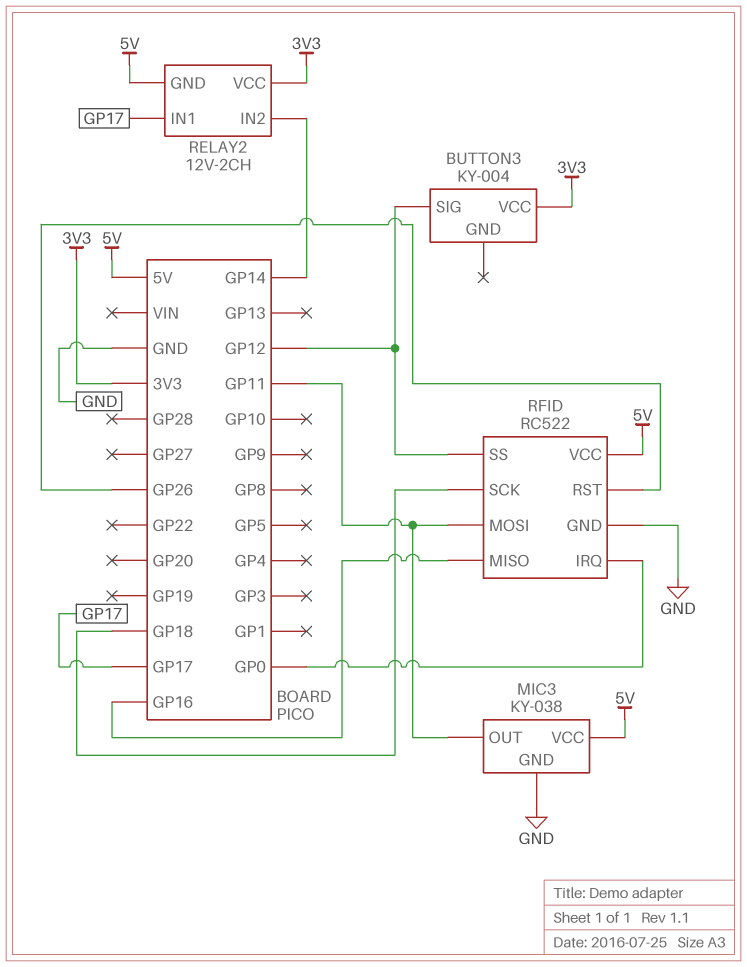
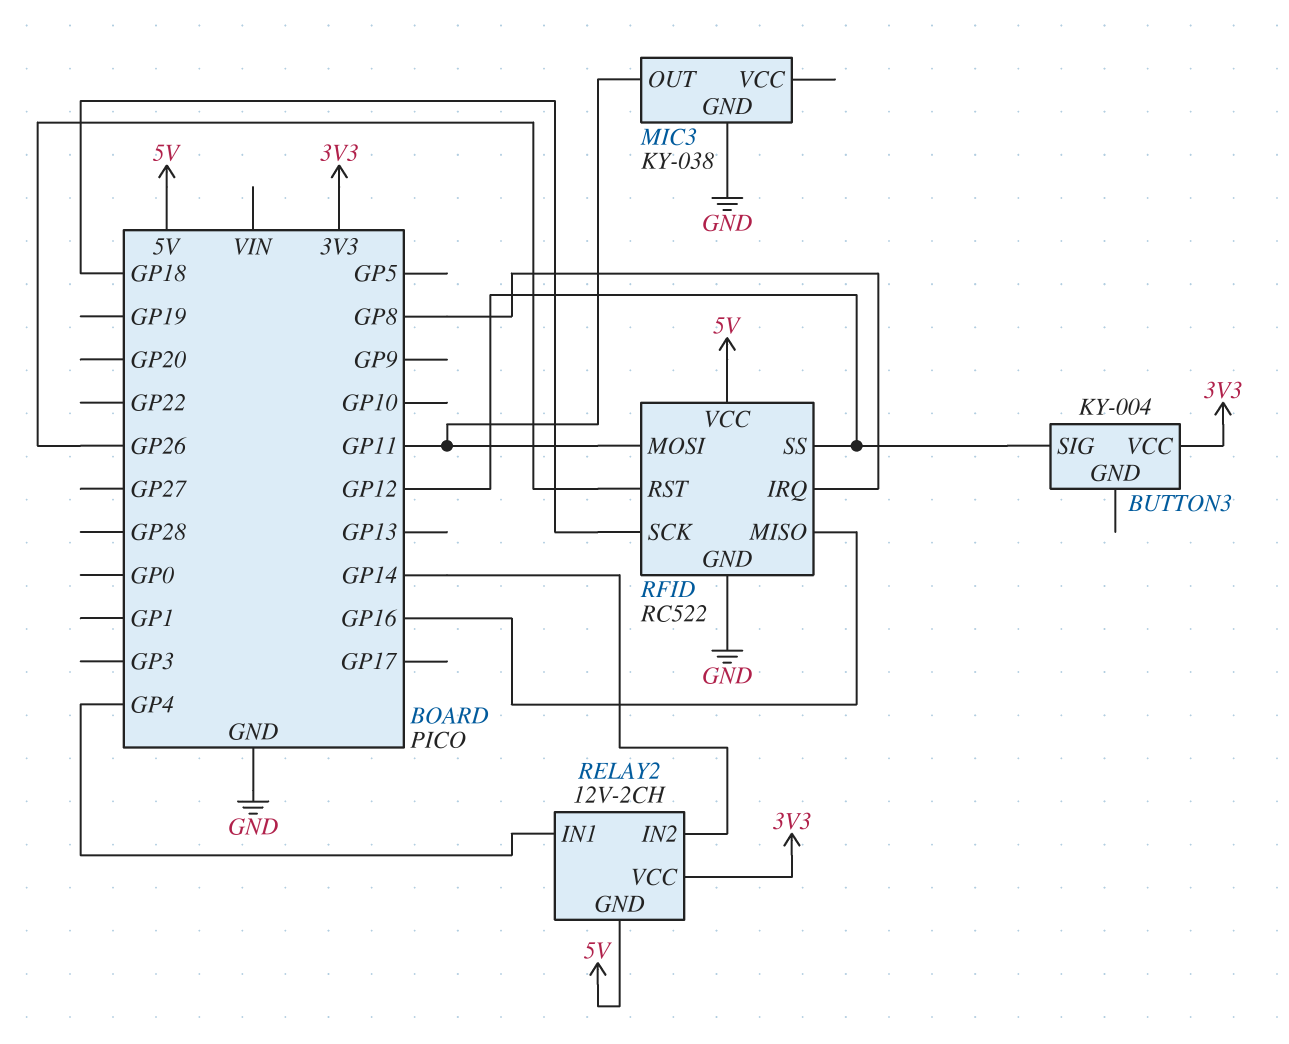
MIC3 pin VCC: 5V -> none
RELAY2 pin IN1: GP17 -> GP4
RFID pin IRQ: GP0 -> GP8

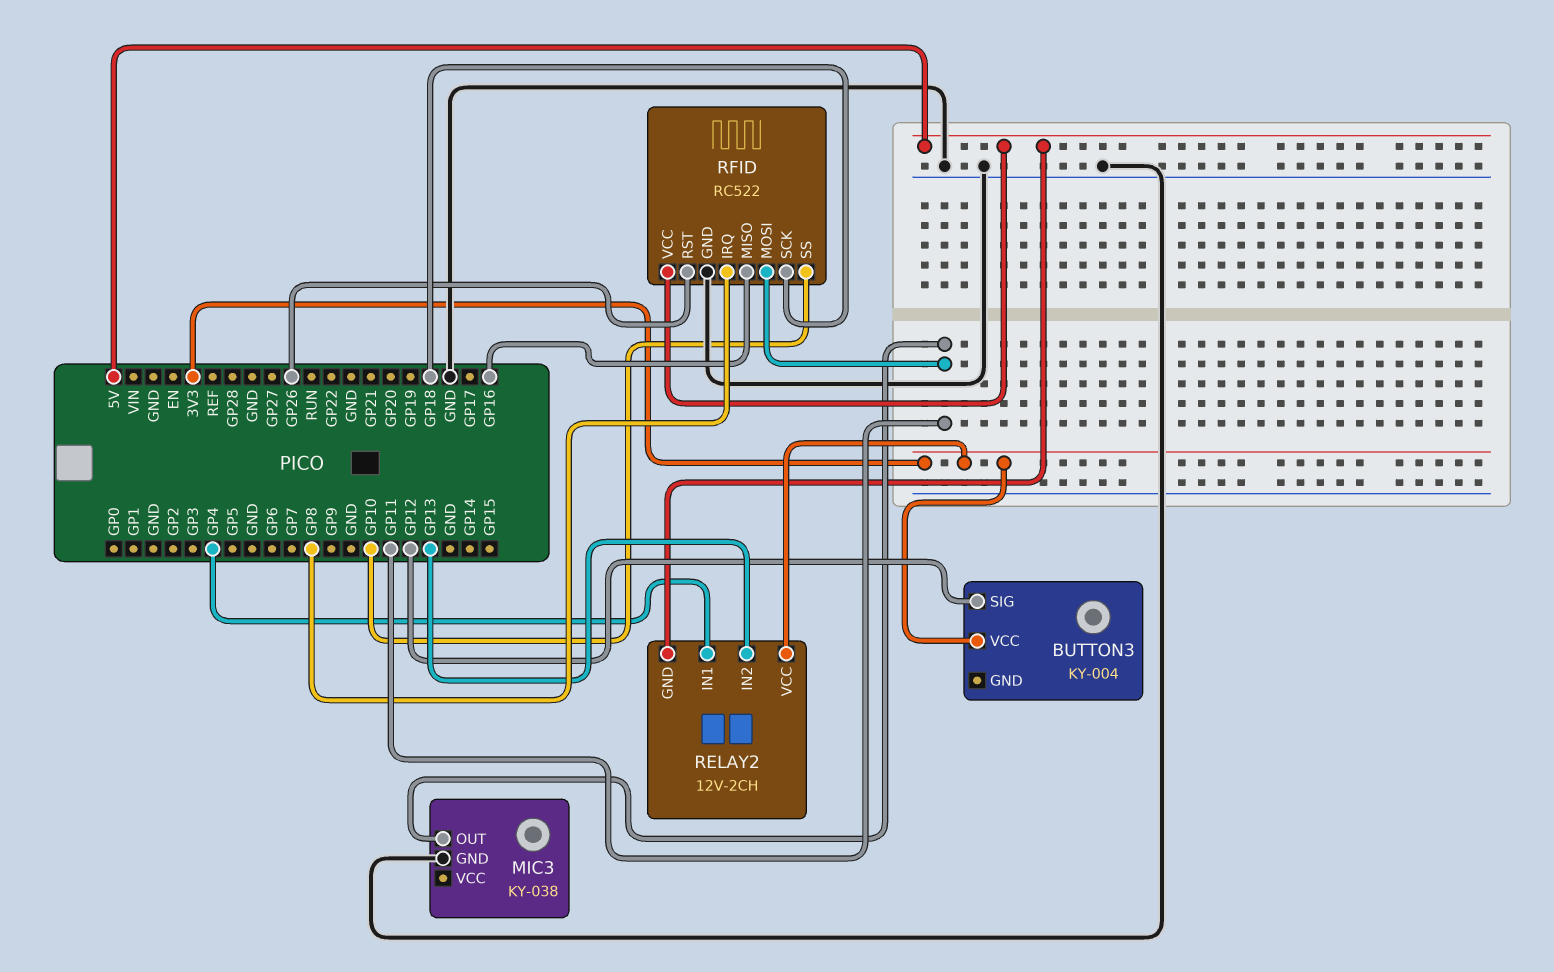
RELAY2 pin IN2: GP14 -> GP13
RFID pin SS: GP12 -> GP10

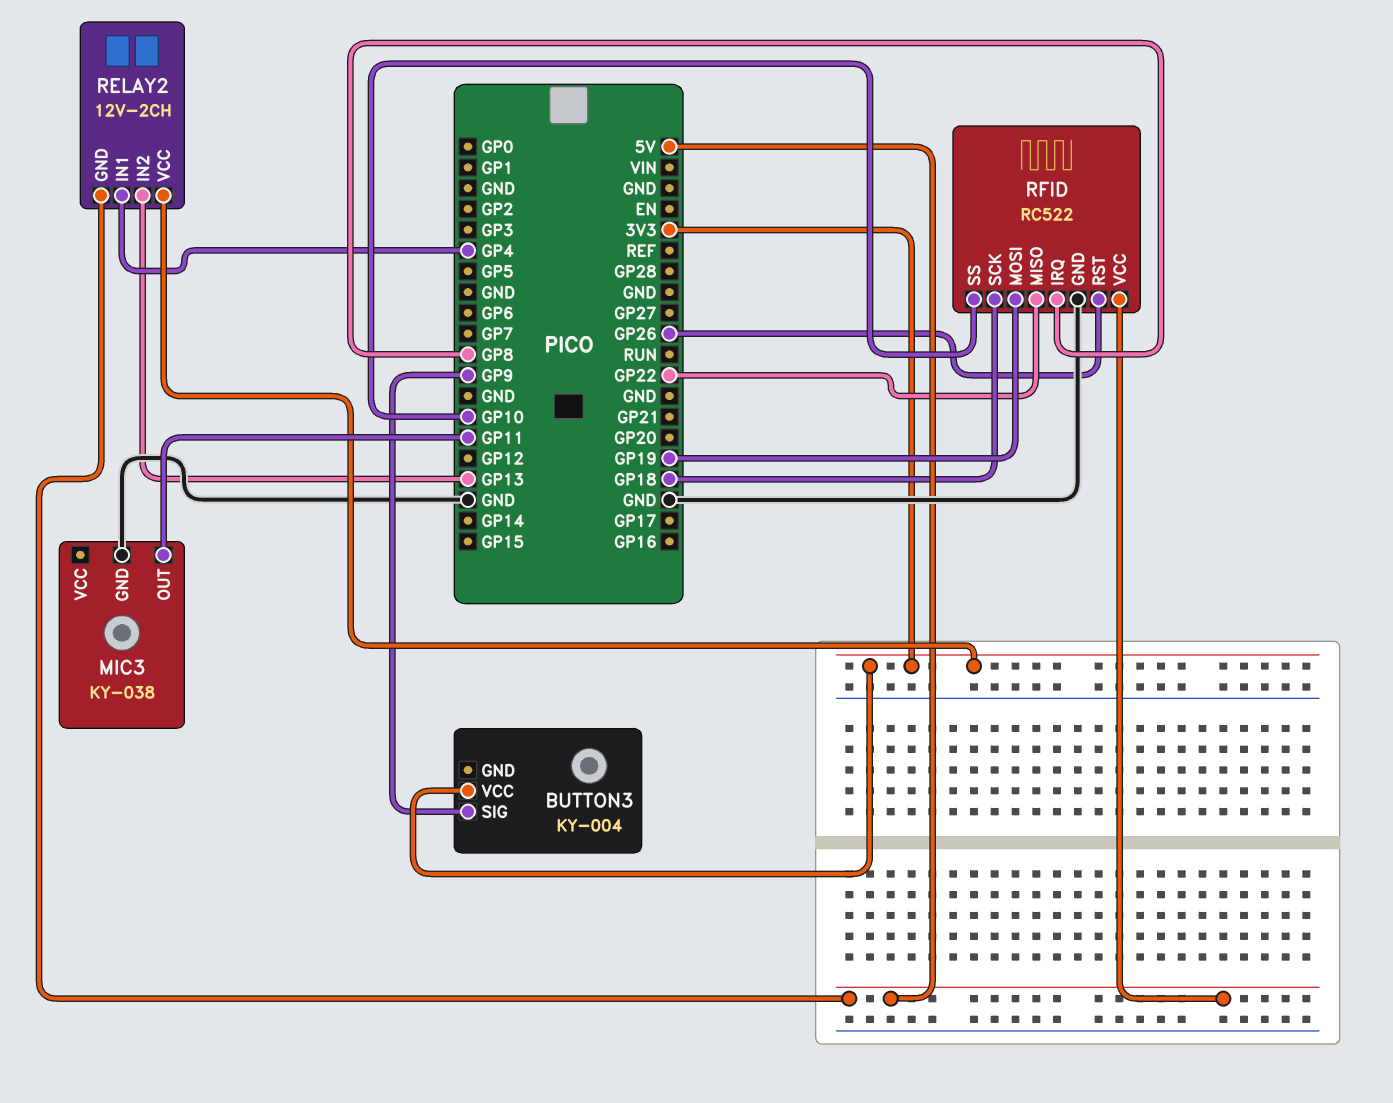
BUTTON3 pin SIG: GP12 -> GP9
RFID pin MISO: GP16 -> GP22
RFID pin MOSI: GP11 -> GP19

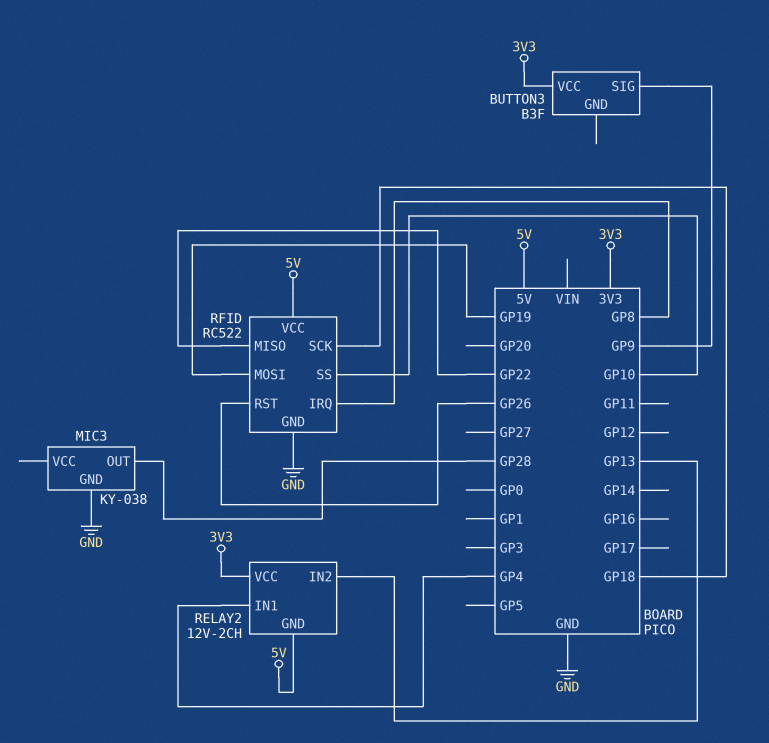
BUTTON3: KY-004 -> B3F
MIC3 pin OUT: GP11 -> GP28

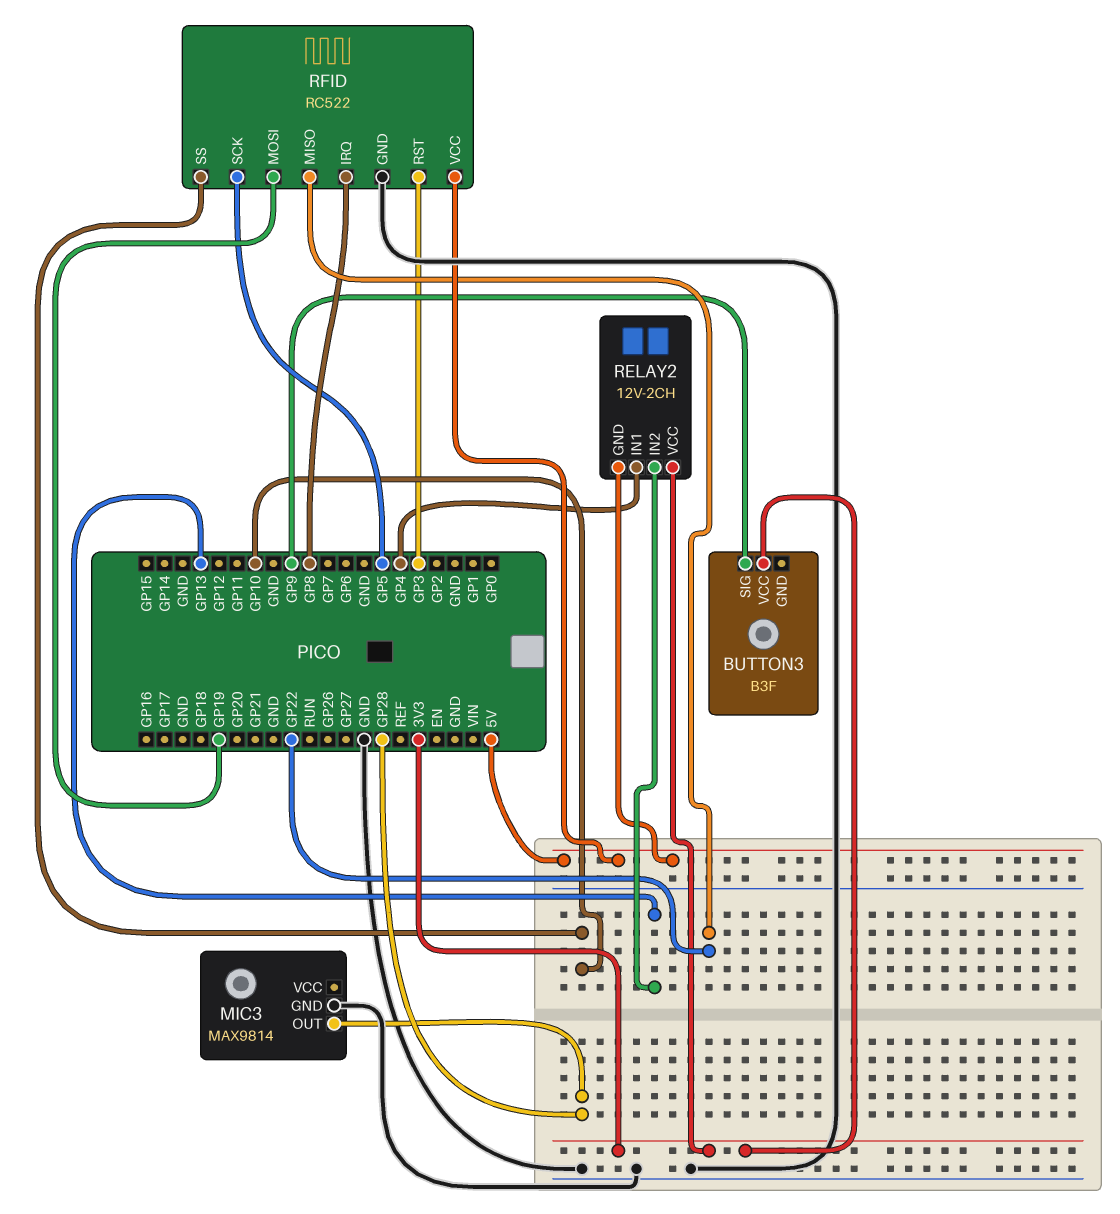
MIC3: KY-038 -> MAX9814
RFID pin RST: GP26 -> GP3
RFID pin SCK: GP18 -> GP5

